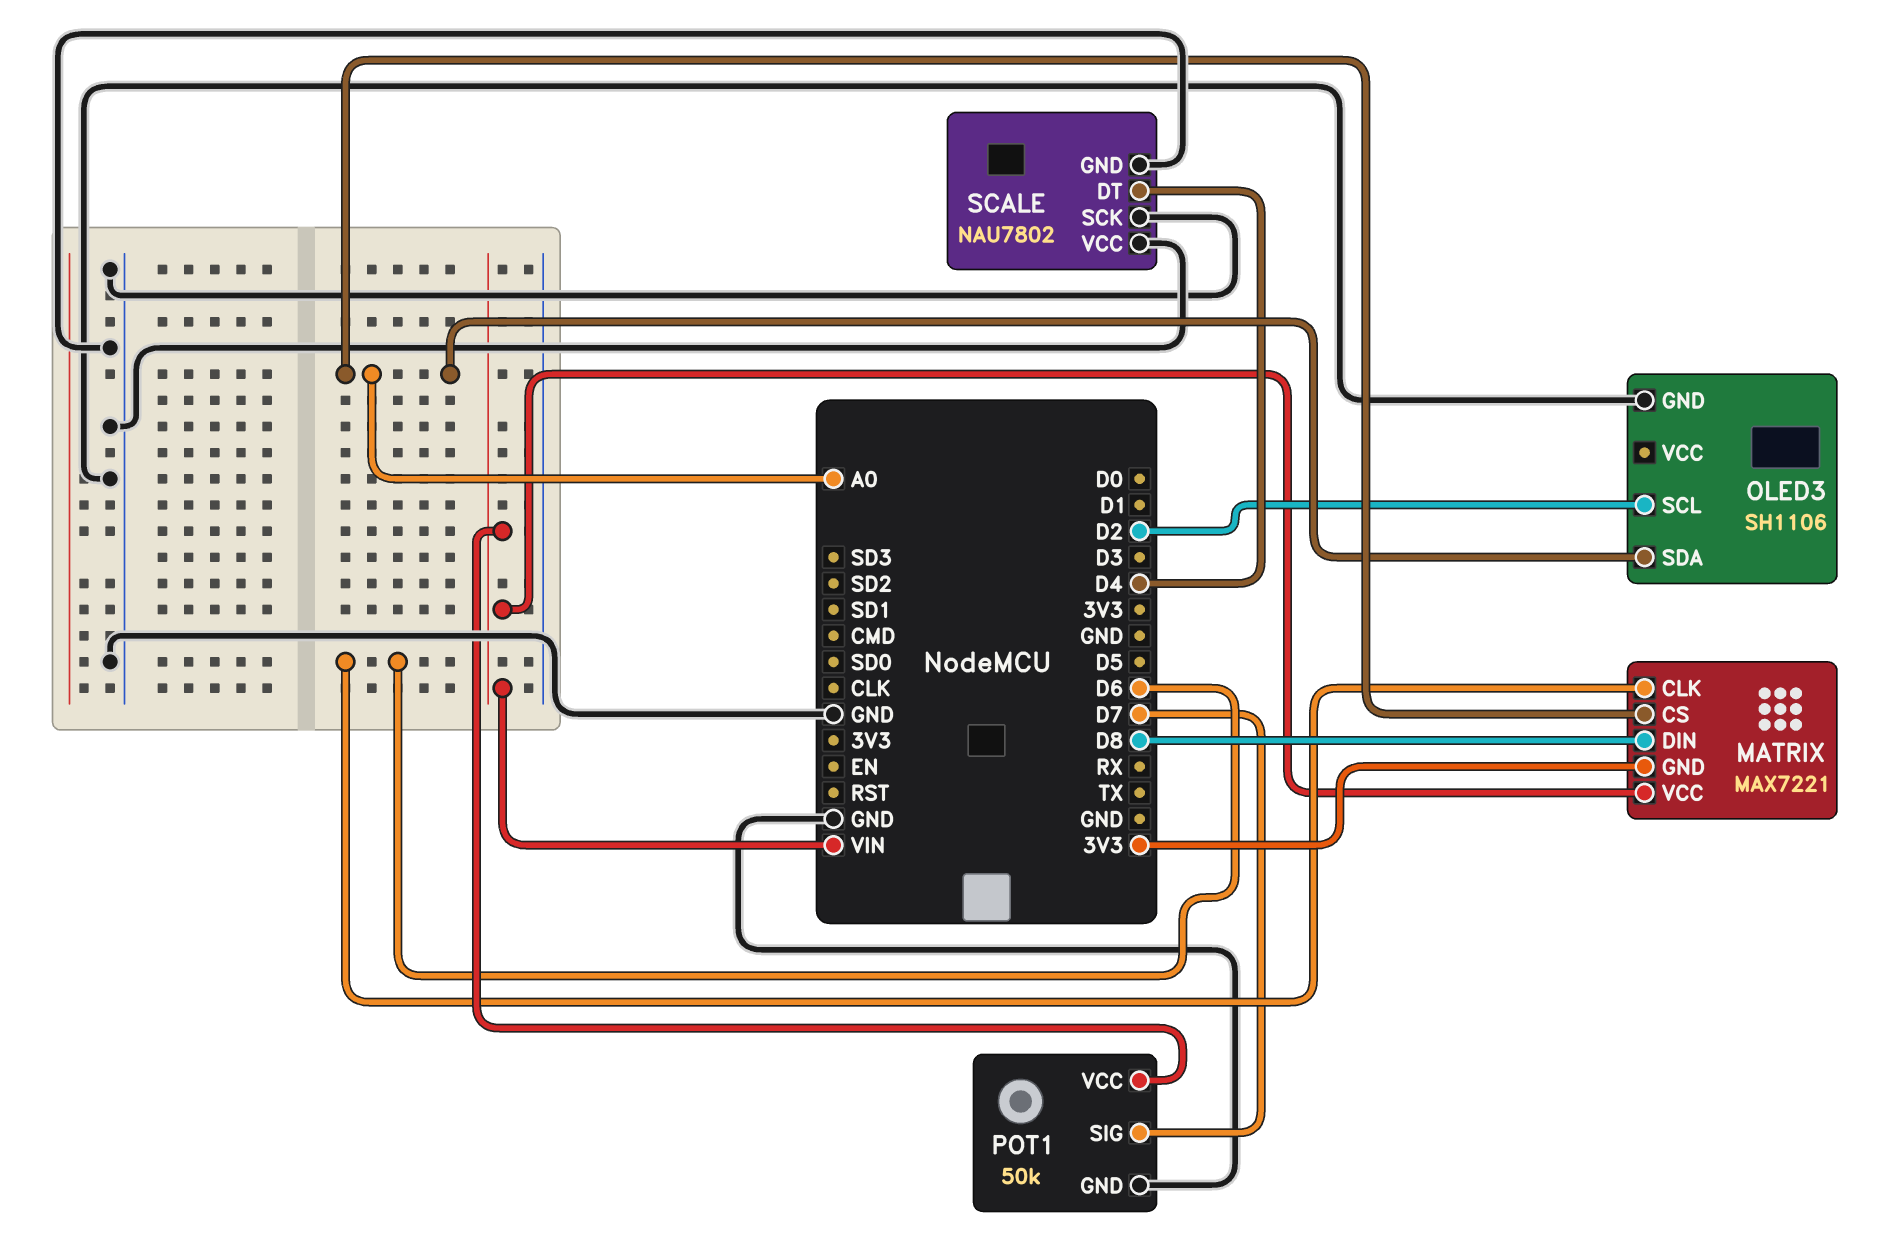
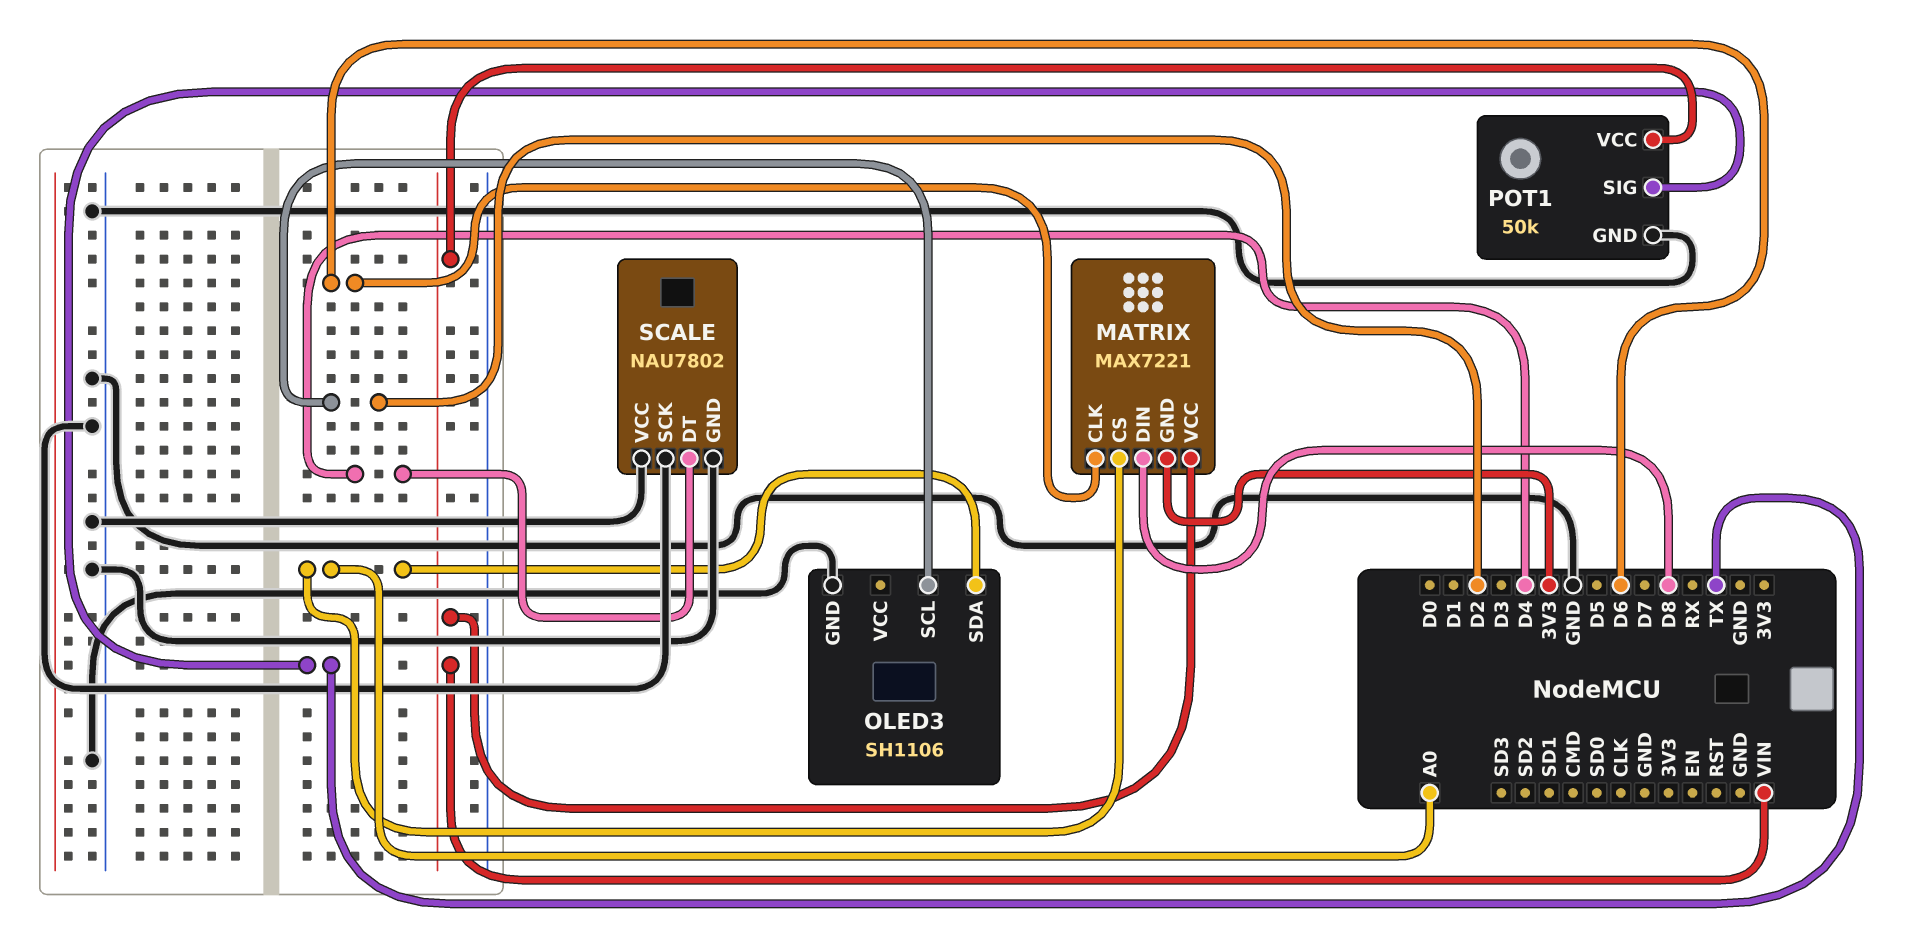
POT1 pin SIG: D7 -> TX

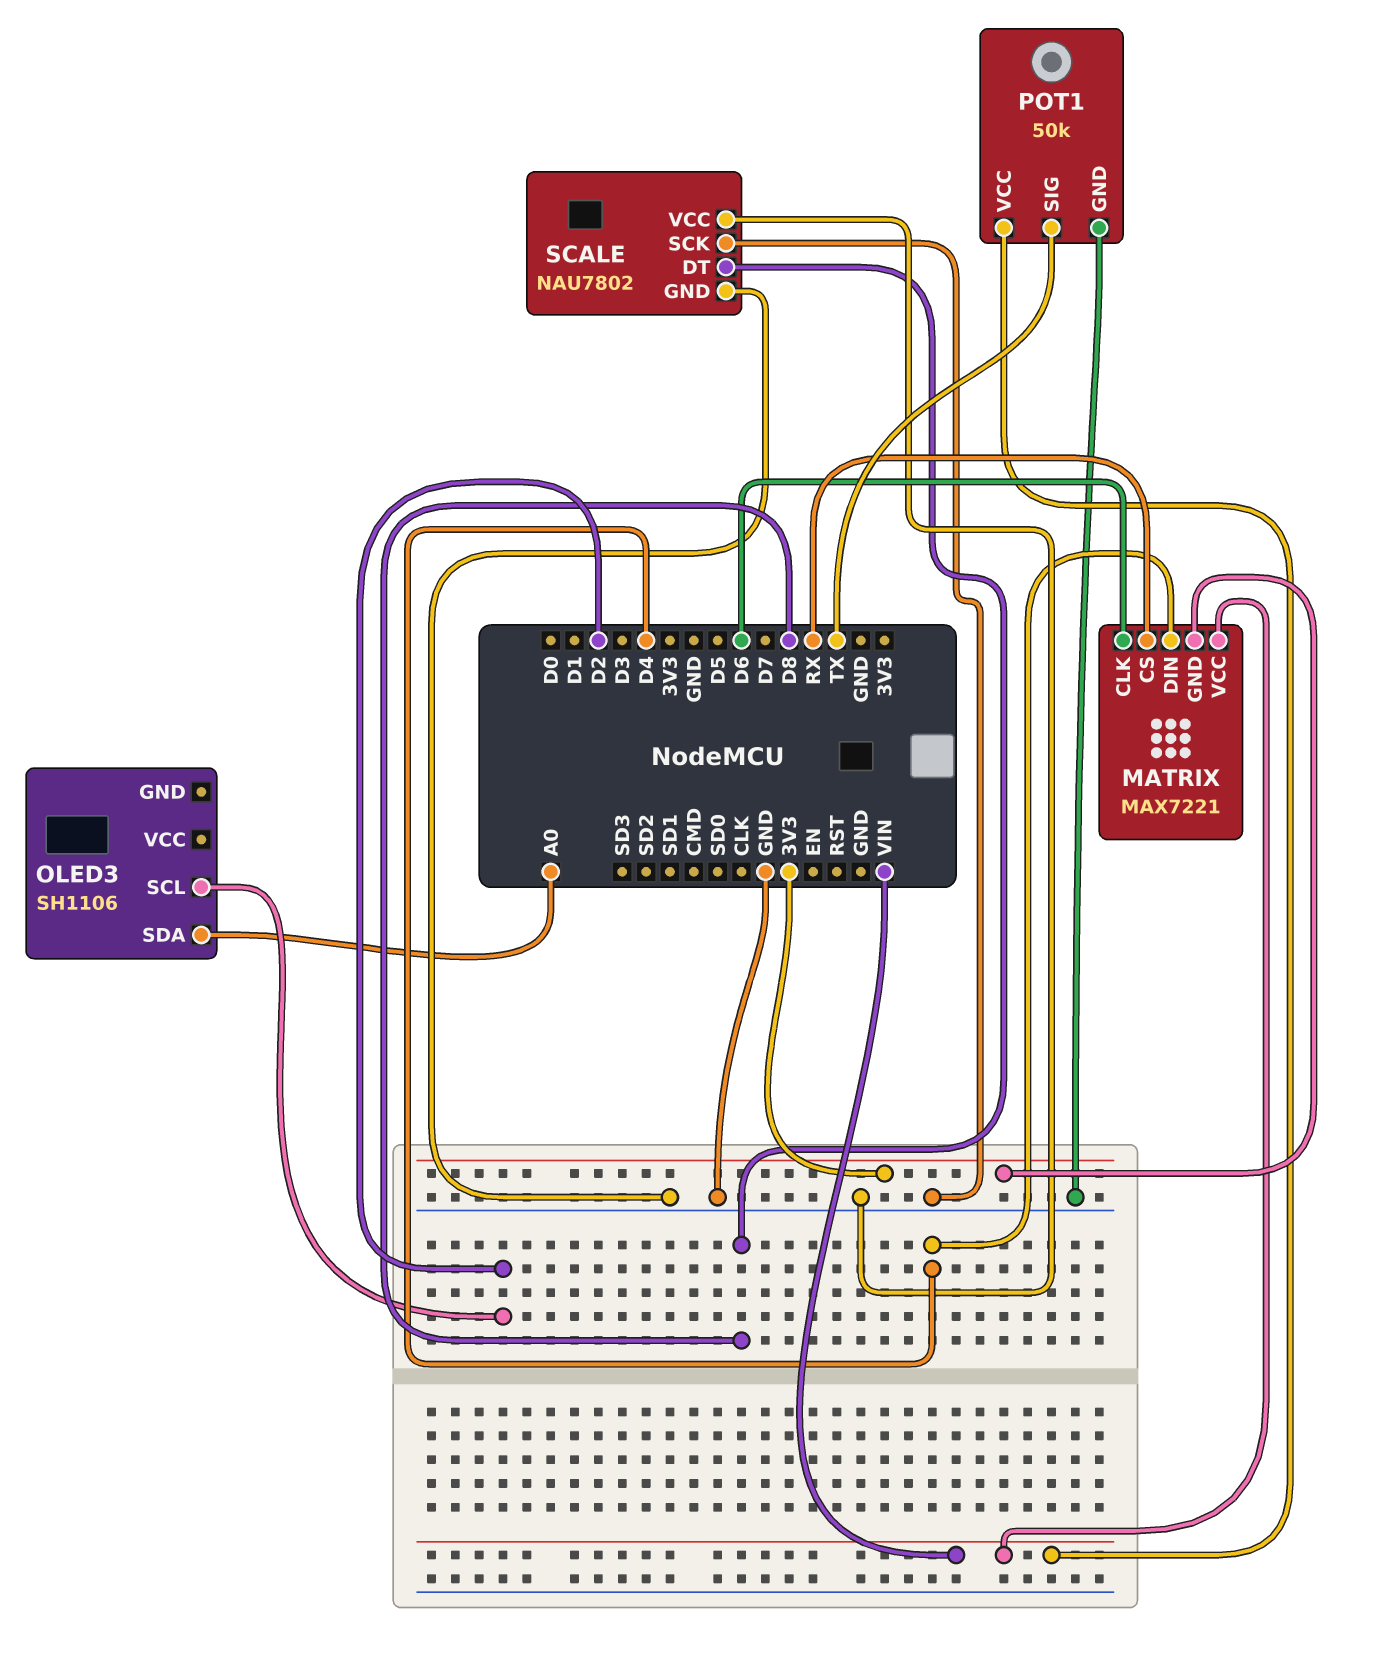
MATRIX pin CS: A0 -> RX
MATRIX pin DIN: D8 -> D4
OLED3 pin GND: GND -> none
SCALE pin DT: D4 -> D8

